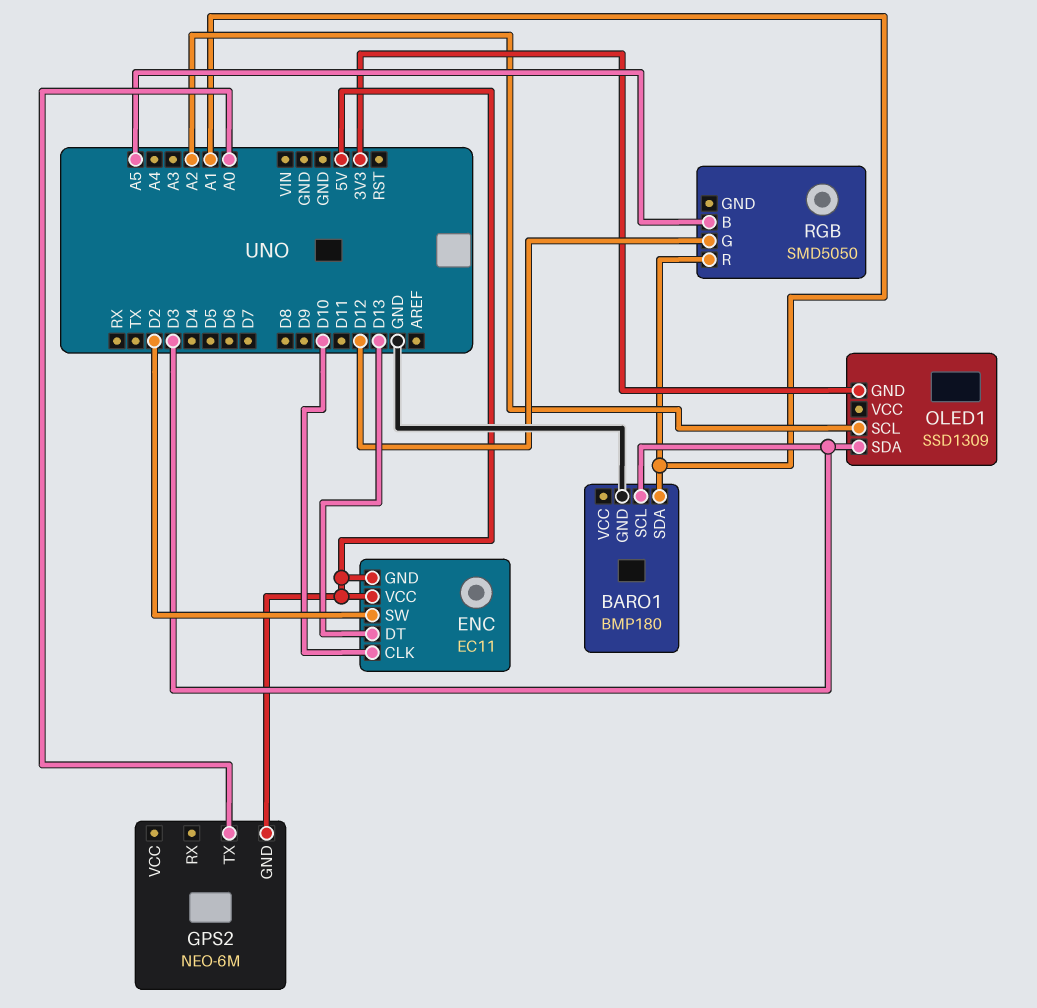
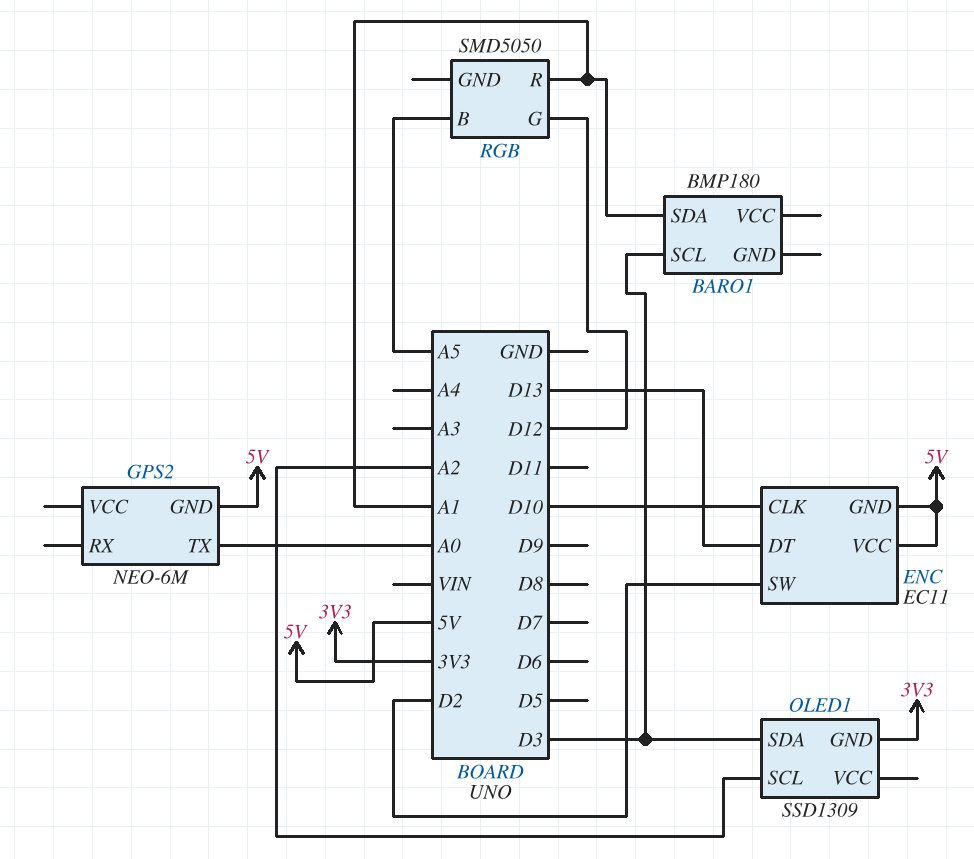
BARO1 pin GND: GND -> none

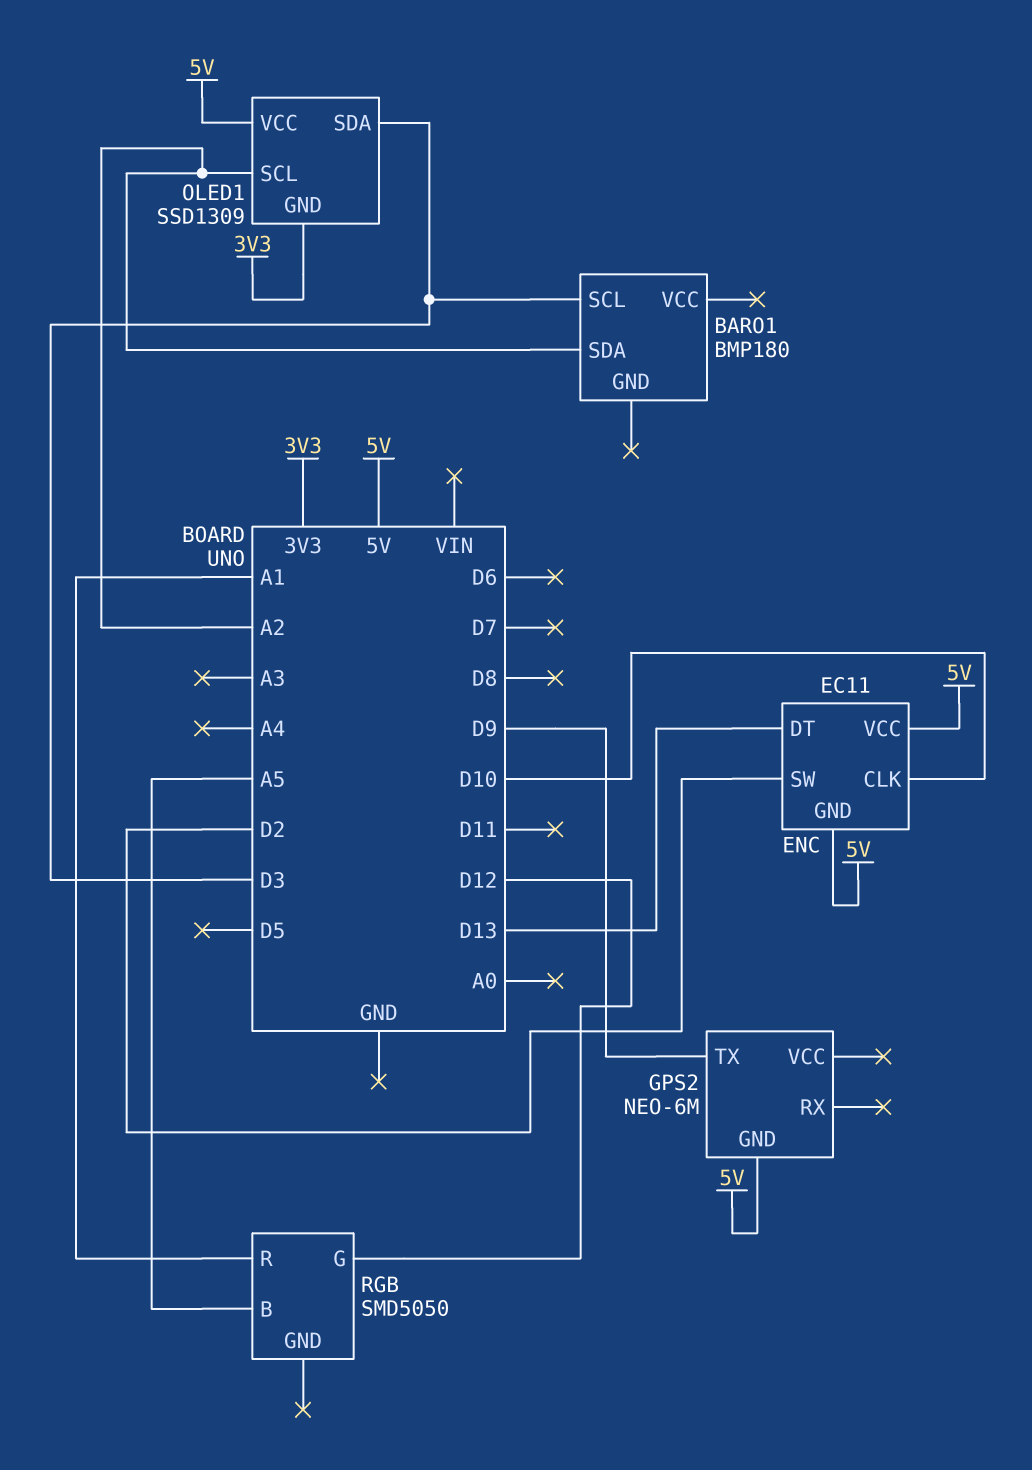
BARO1 pin SDA: A1 -> A2
GPS2 pin TX: A0 -> D9
OLED1 pin VCC: none -> 5V

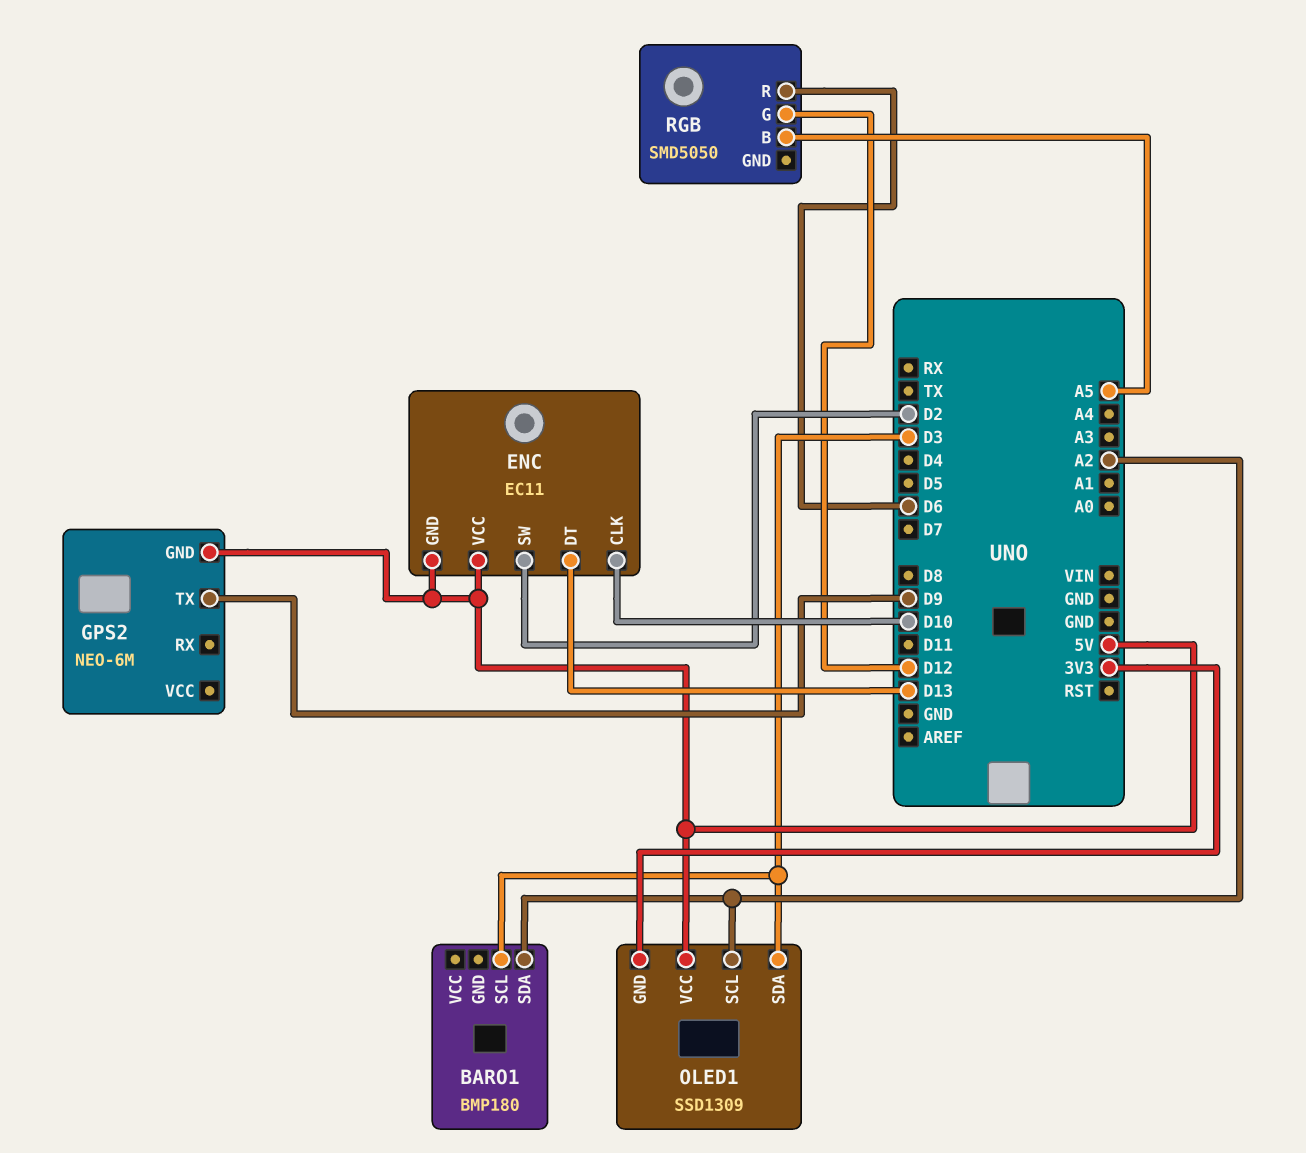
RGB pin R: A1 -> D6

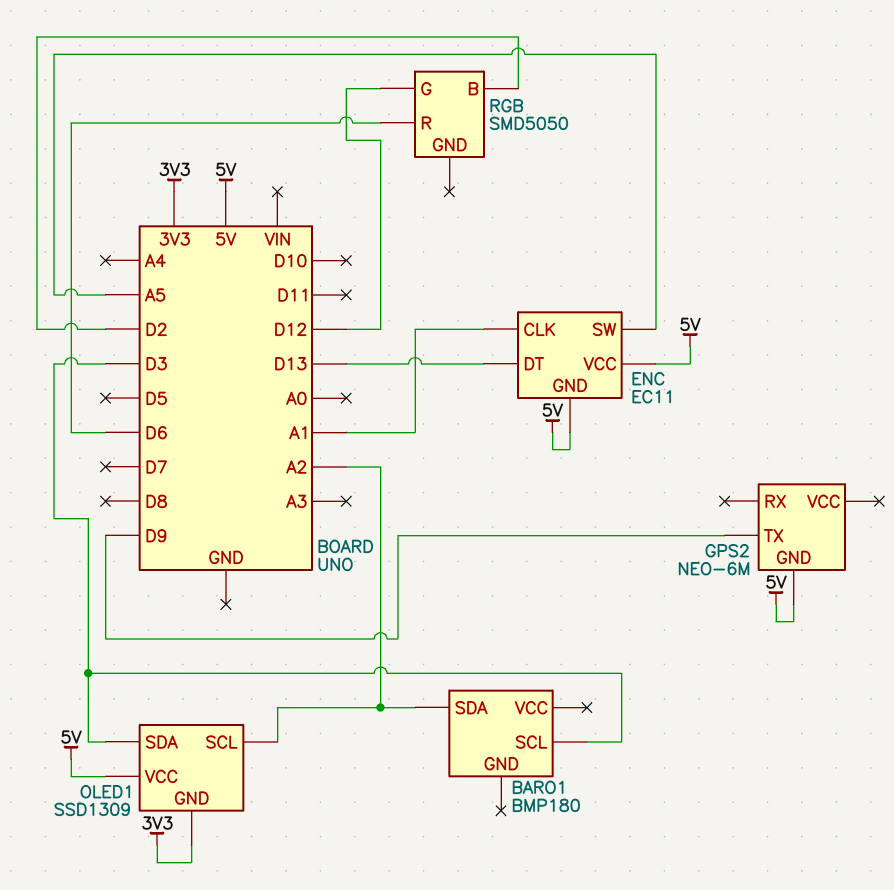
ENC pin CLK: D10 -> A1
ENC pin SW: D2 -> A5
RGB pin B: A5 -> D2

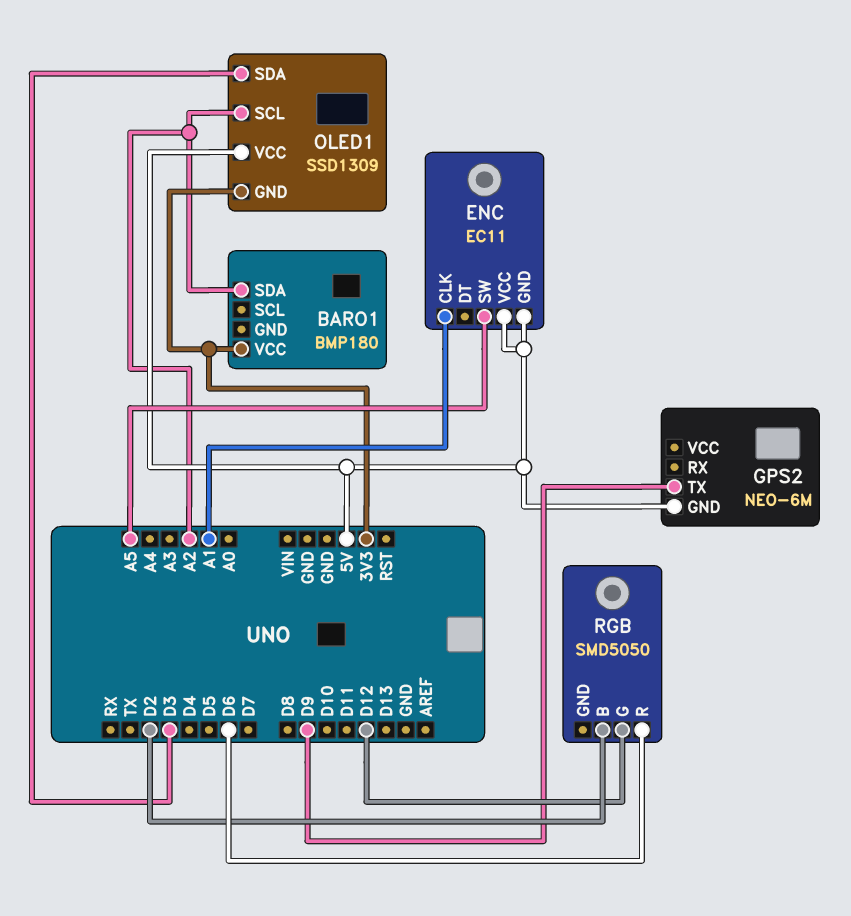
BARO1 pin SCL: D3 -> none
BARO1 pin VCC: none -> 3V3
ENC pin DT: D13 -> none

